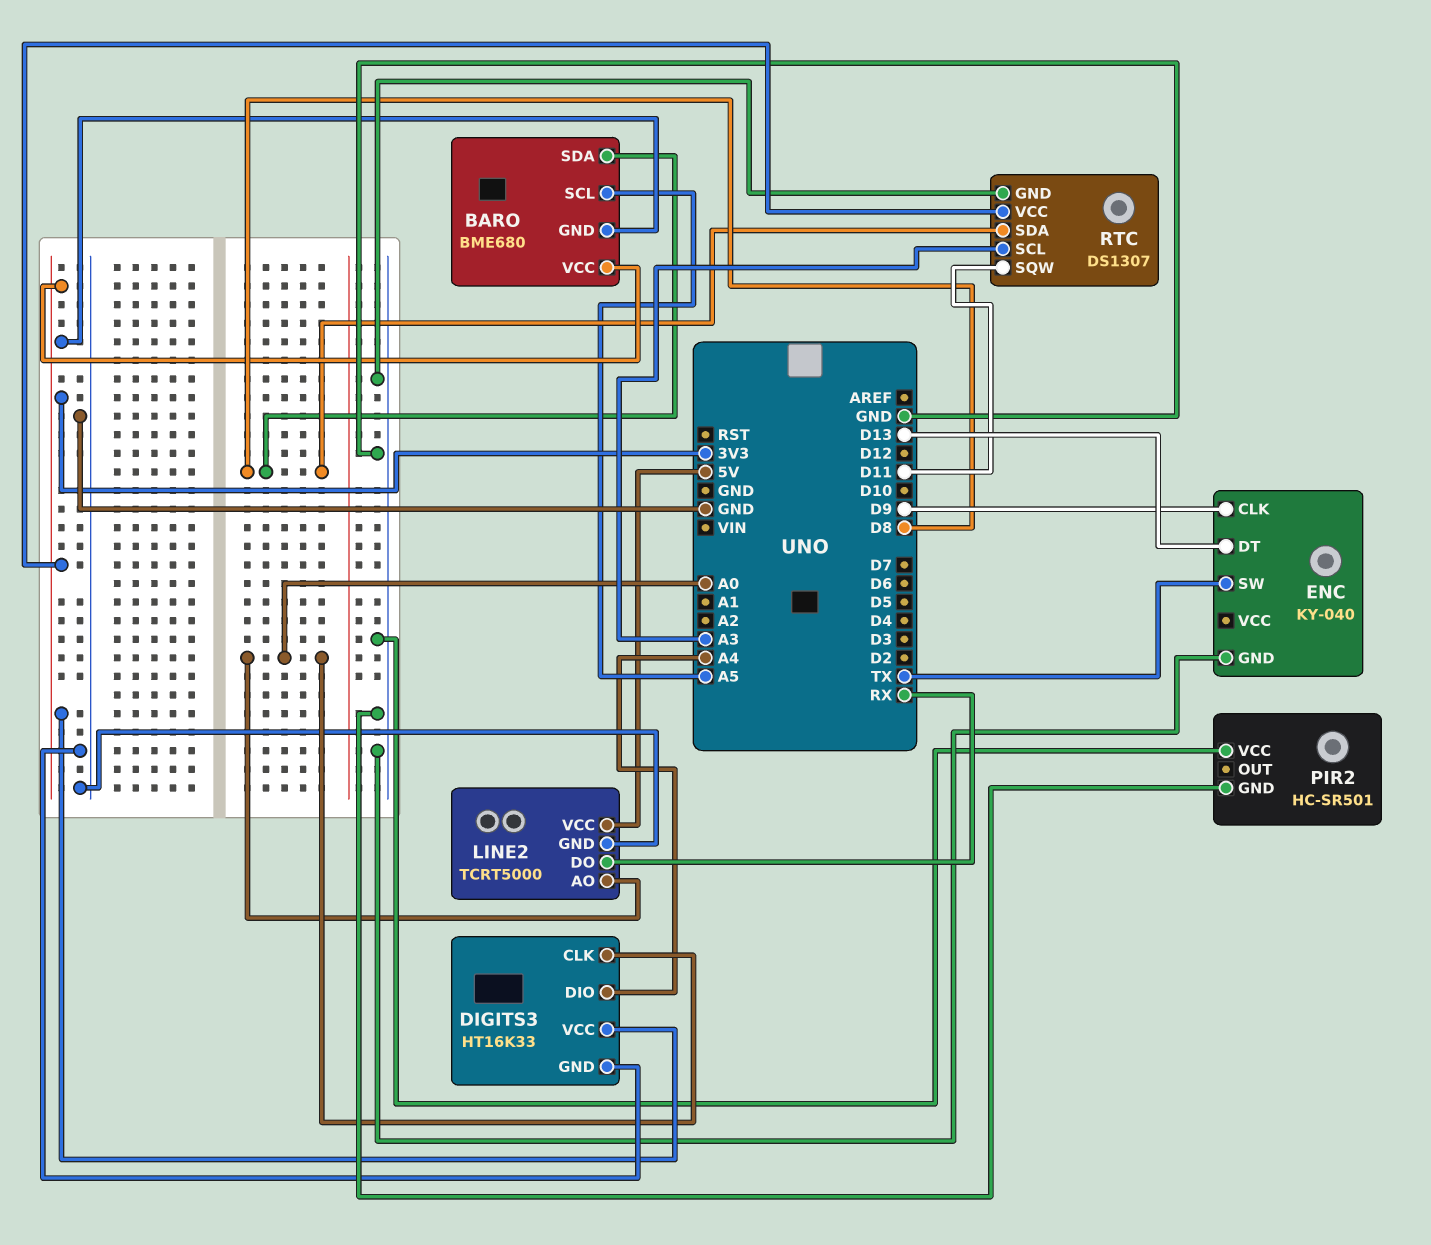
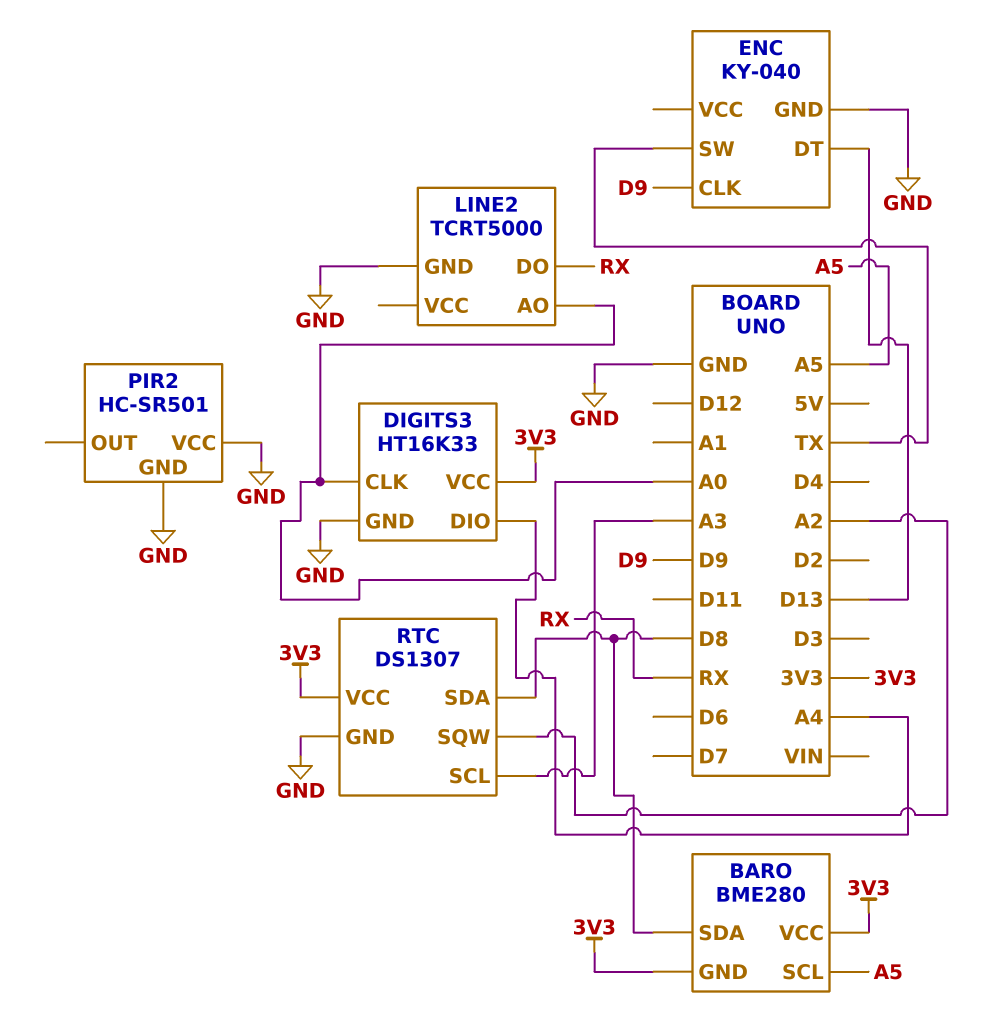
BARO: BME680 -> BME280
LINE2 pin VCC: 5V -> none
RTC pin SQW: D11 -> A2

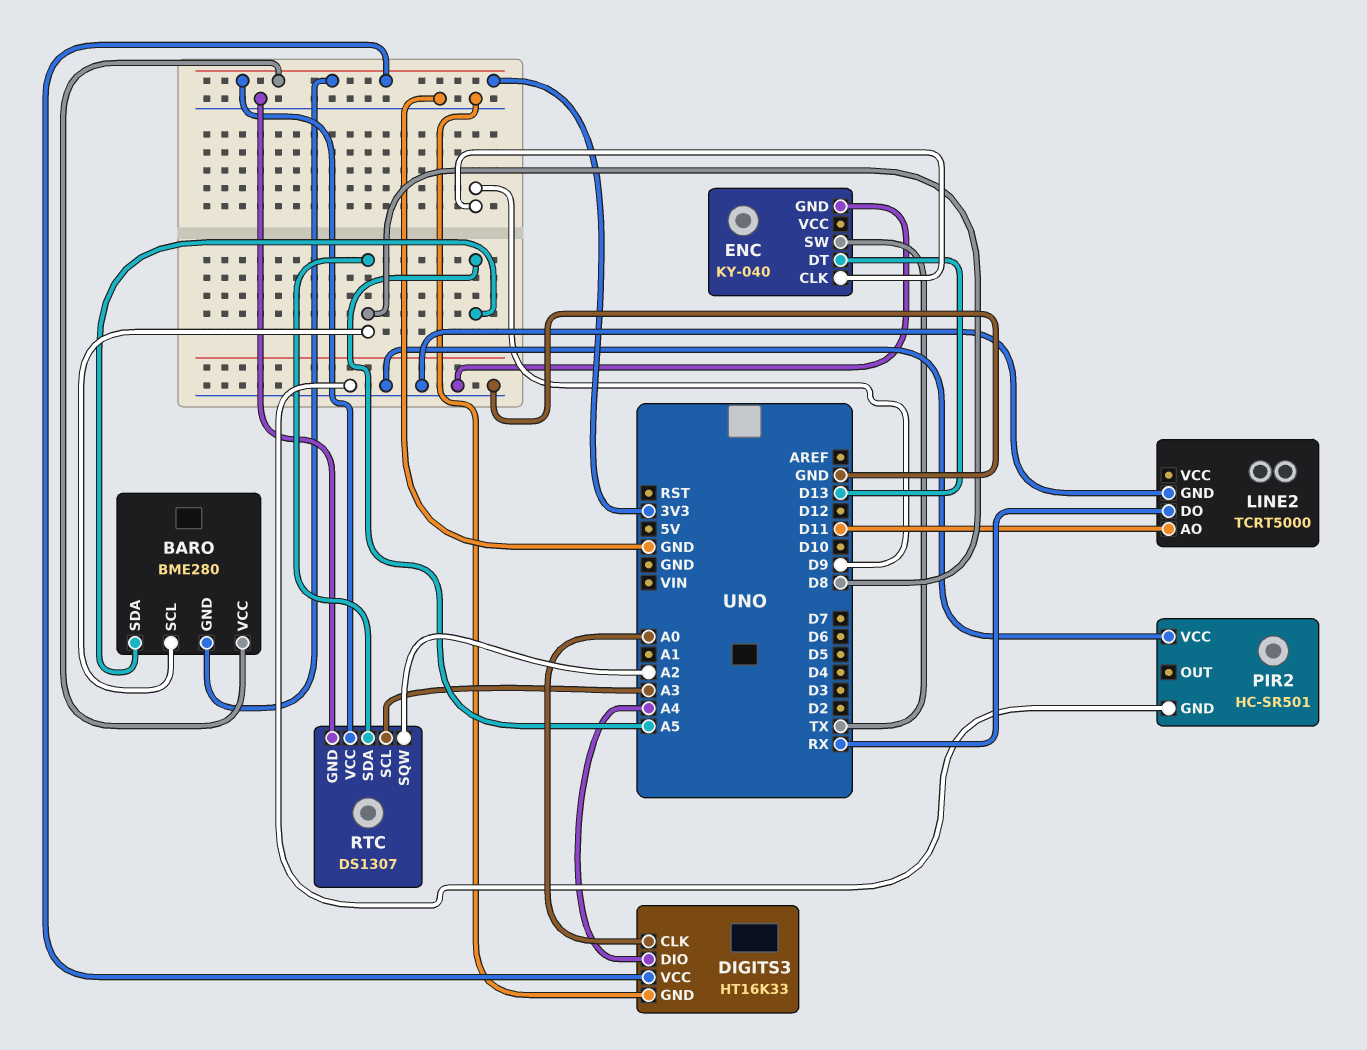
BARO pin SCL: A5 -> D8
BARO pin SDA: D8 -> A5
LINE2 pin AO: A0 -> D11

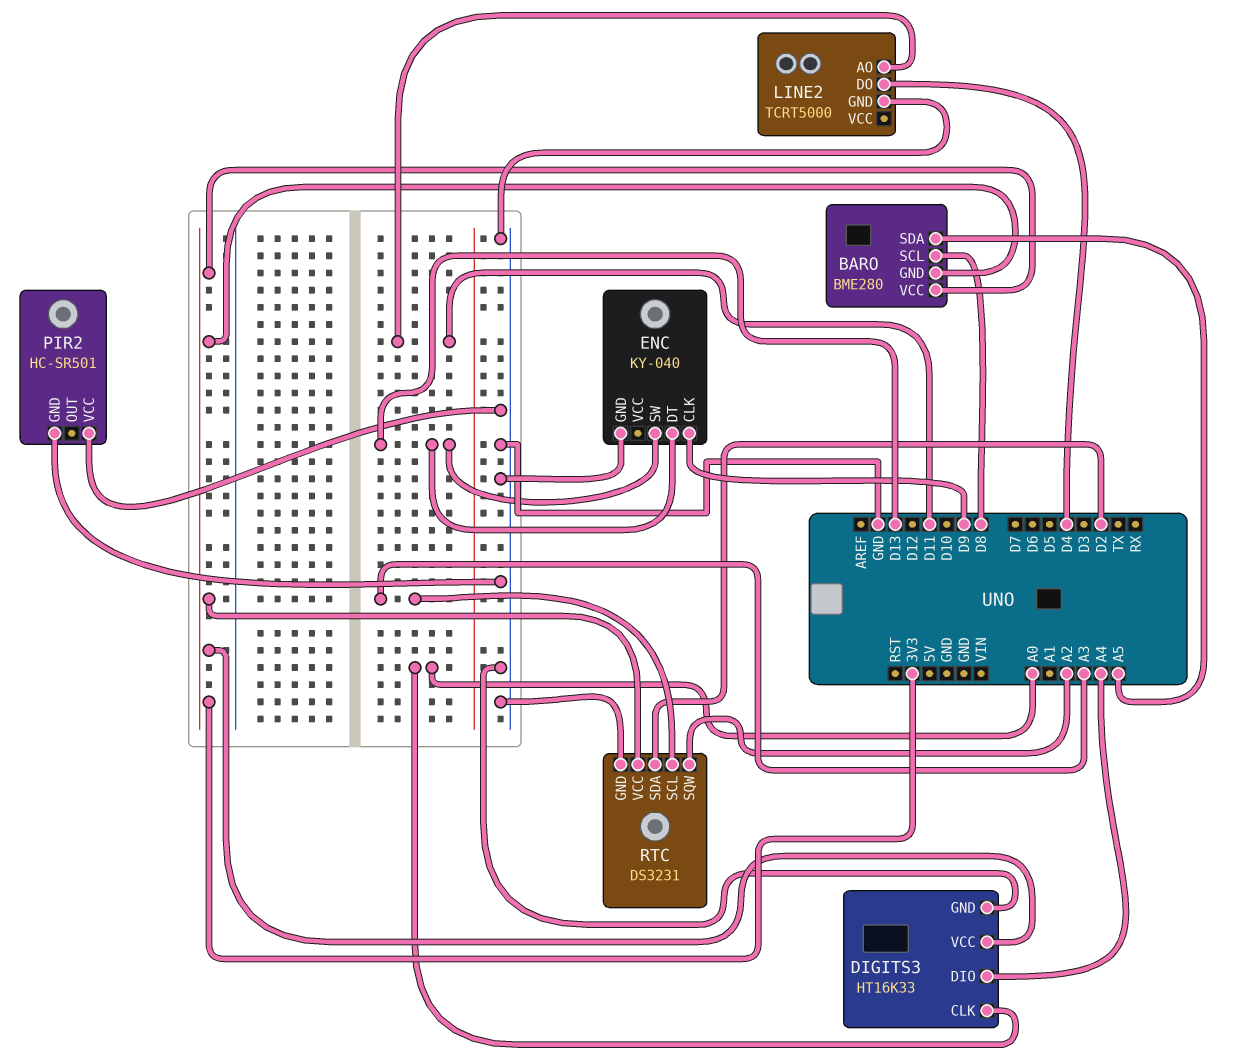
ENC pin SW: TX -> D13
LINE2 pin DO: RX -> D4
RTC: DS1307 -> DS3231
RTC pin SDA: D8 -> D2

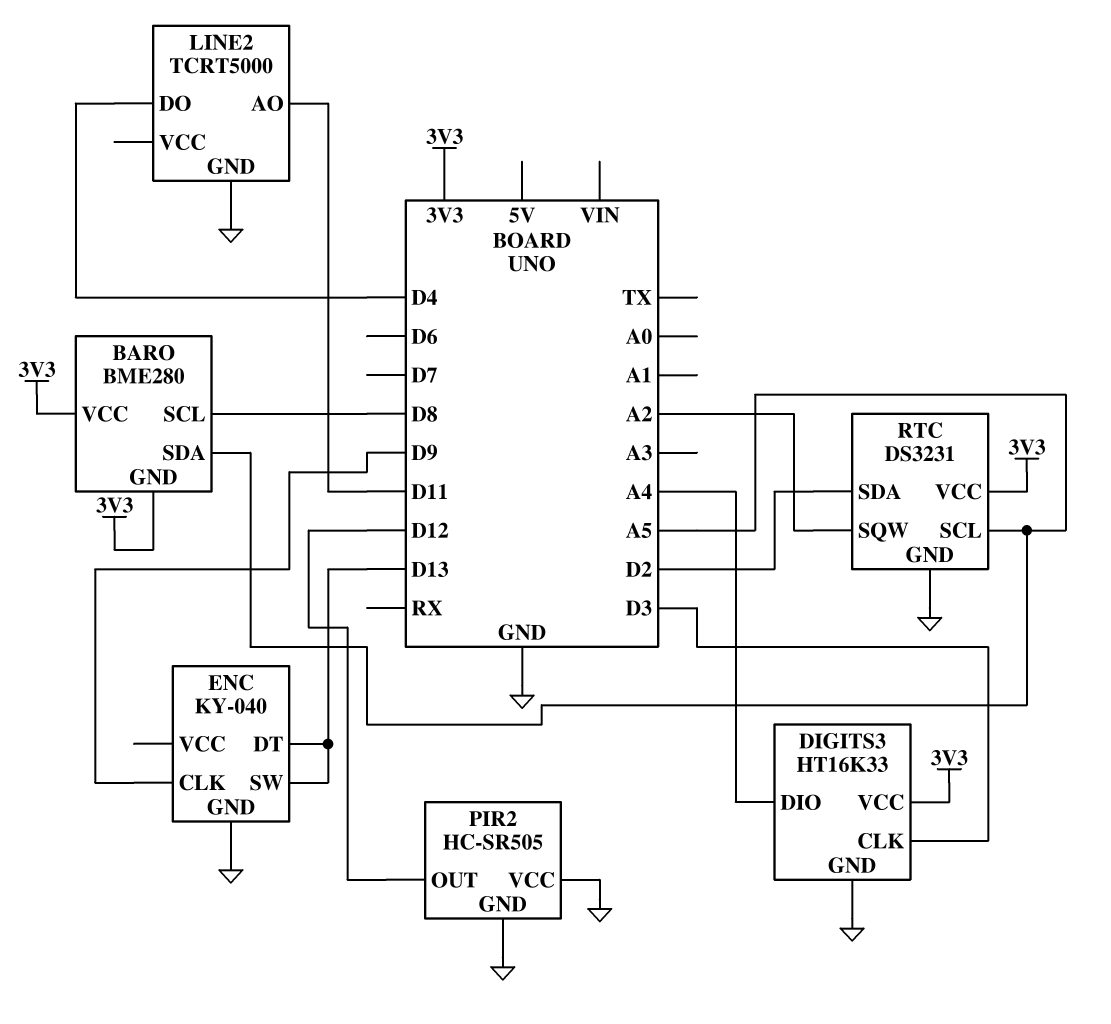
DIGITS3 pin CLK: A0 -> D3
PIR2: HC-SR501 -> HC-SR505
PIR2 pin OUT: none -> D12
RTC pin SCL: A3 -> A5

